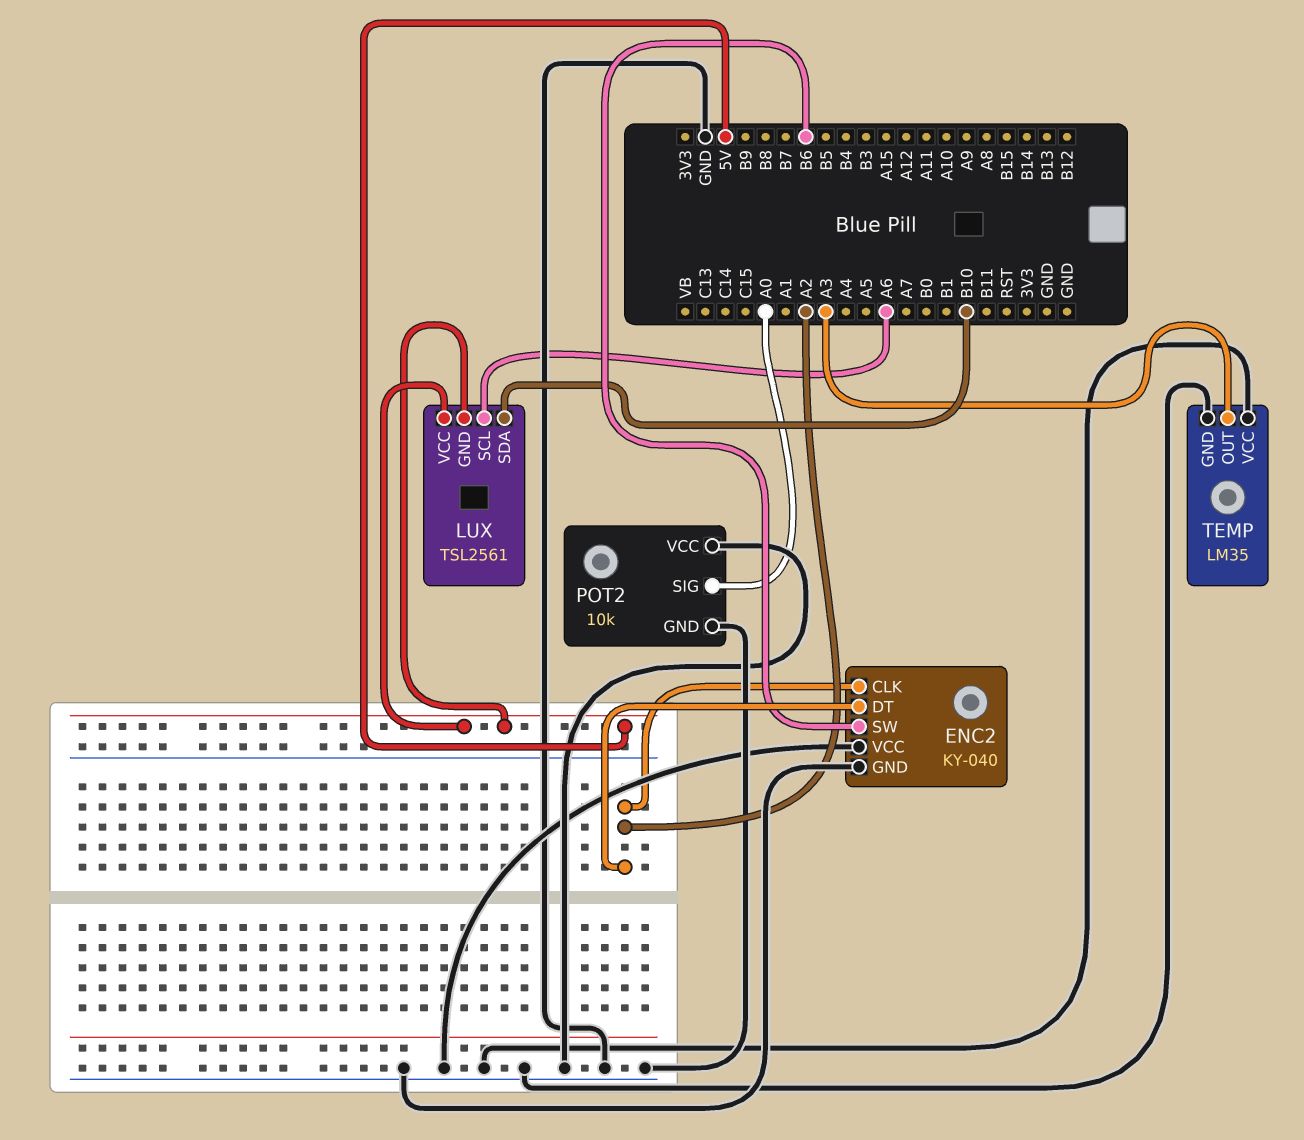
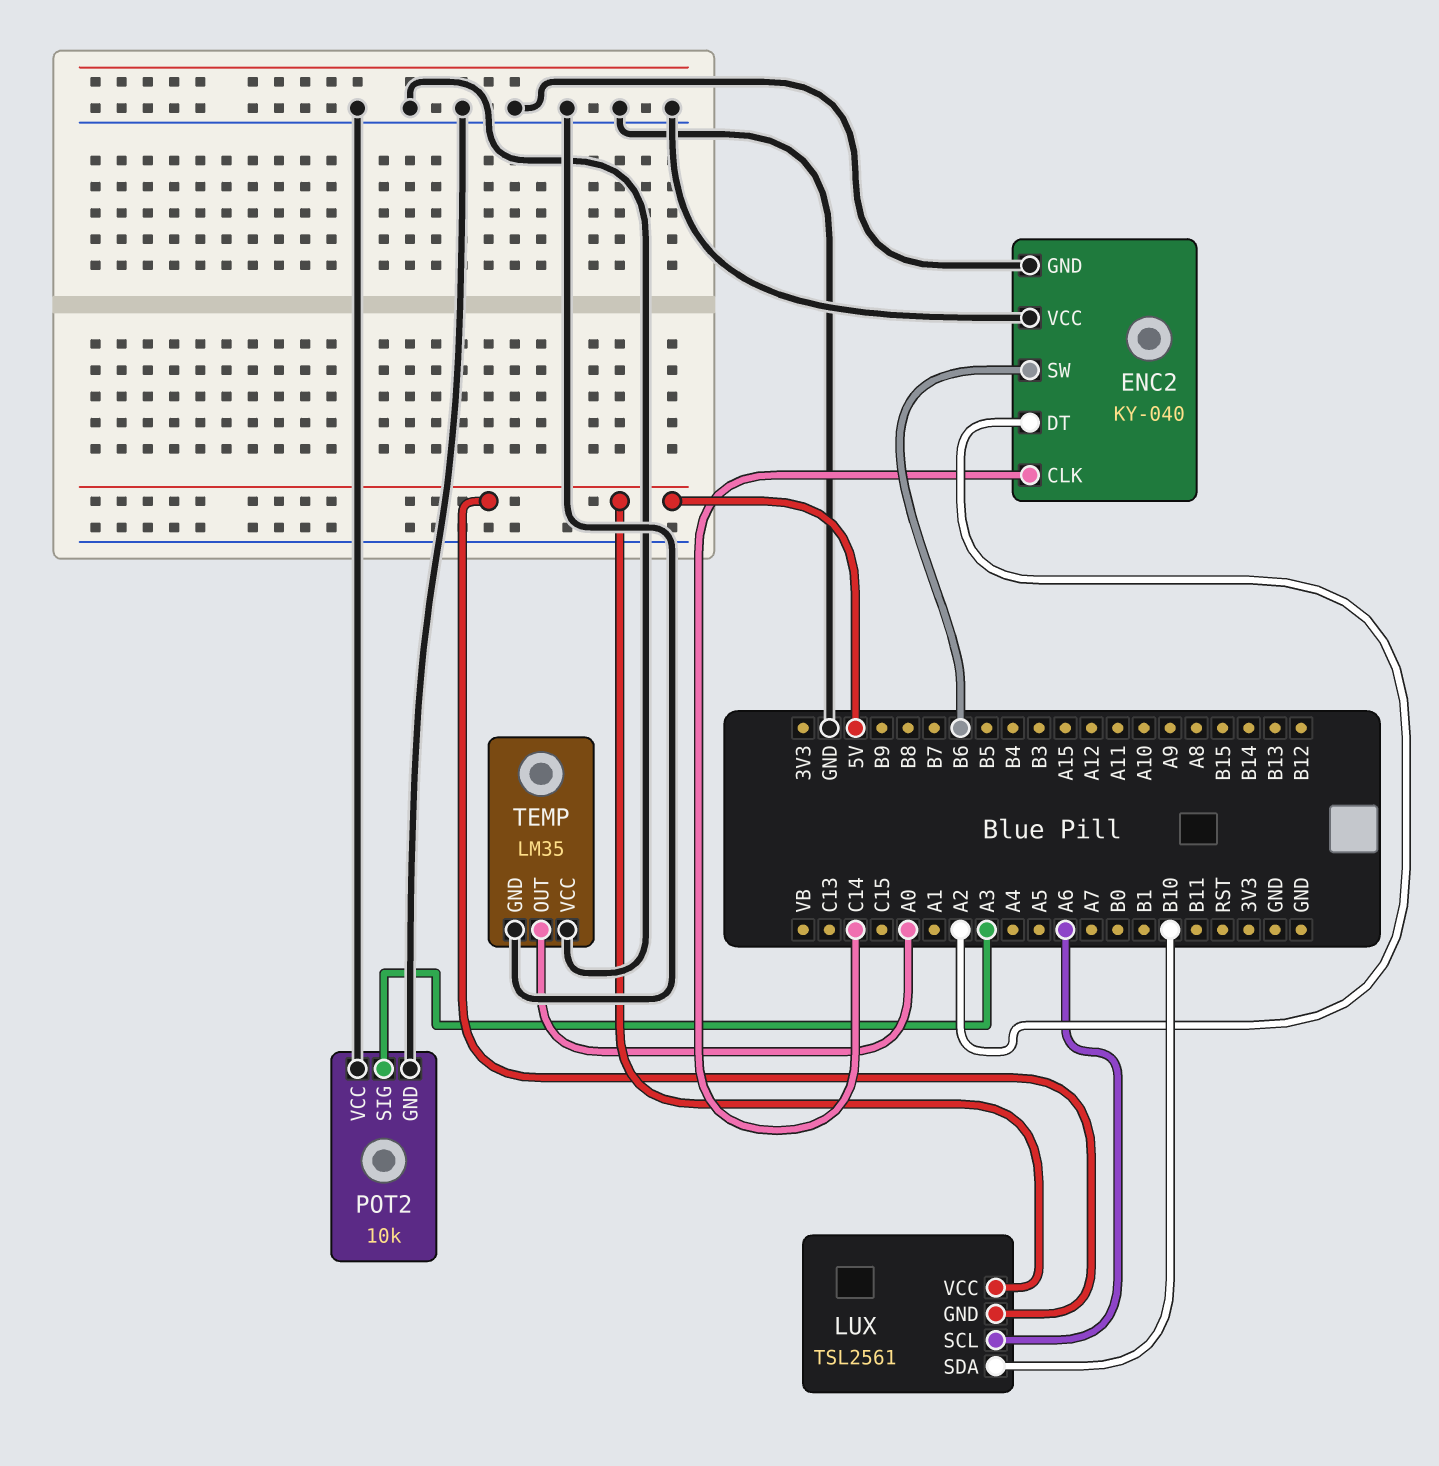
ENC2 pin CLK: A2 -> C14
POT2 pin SIG: A0 -> A3
TEMP pin OUT: A3 -> A0

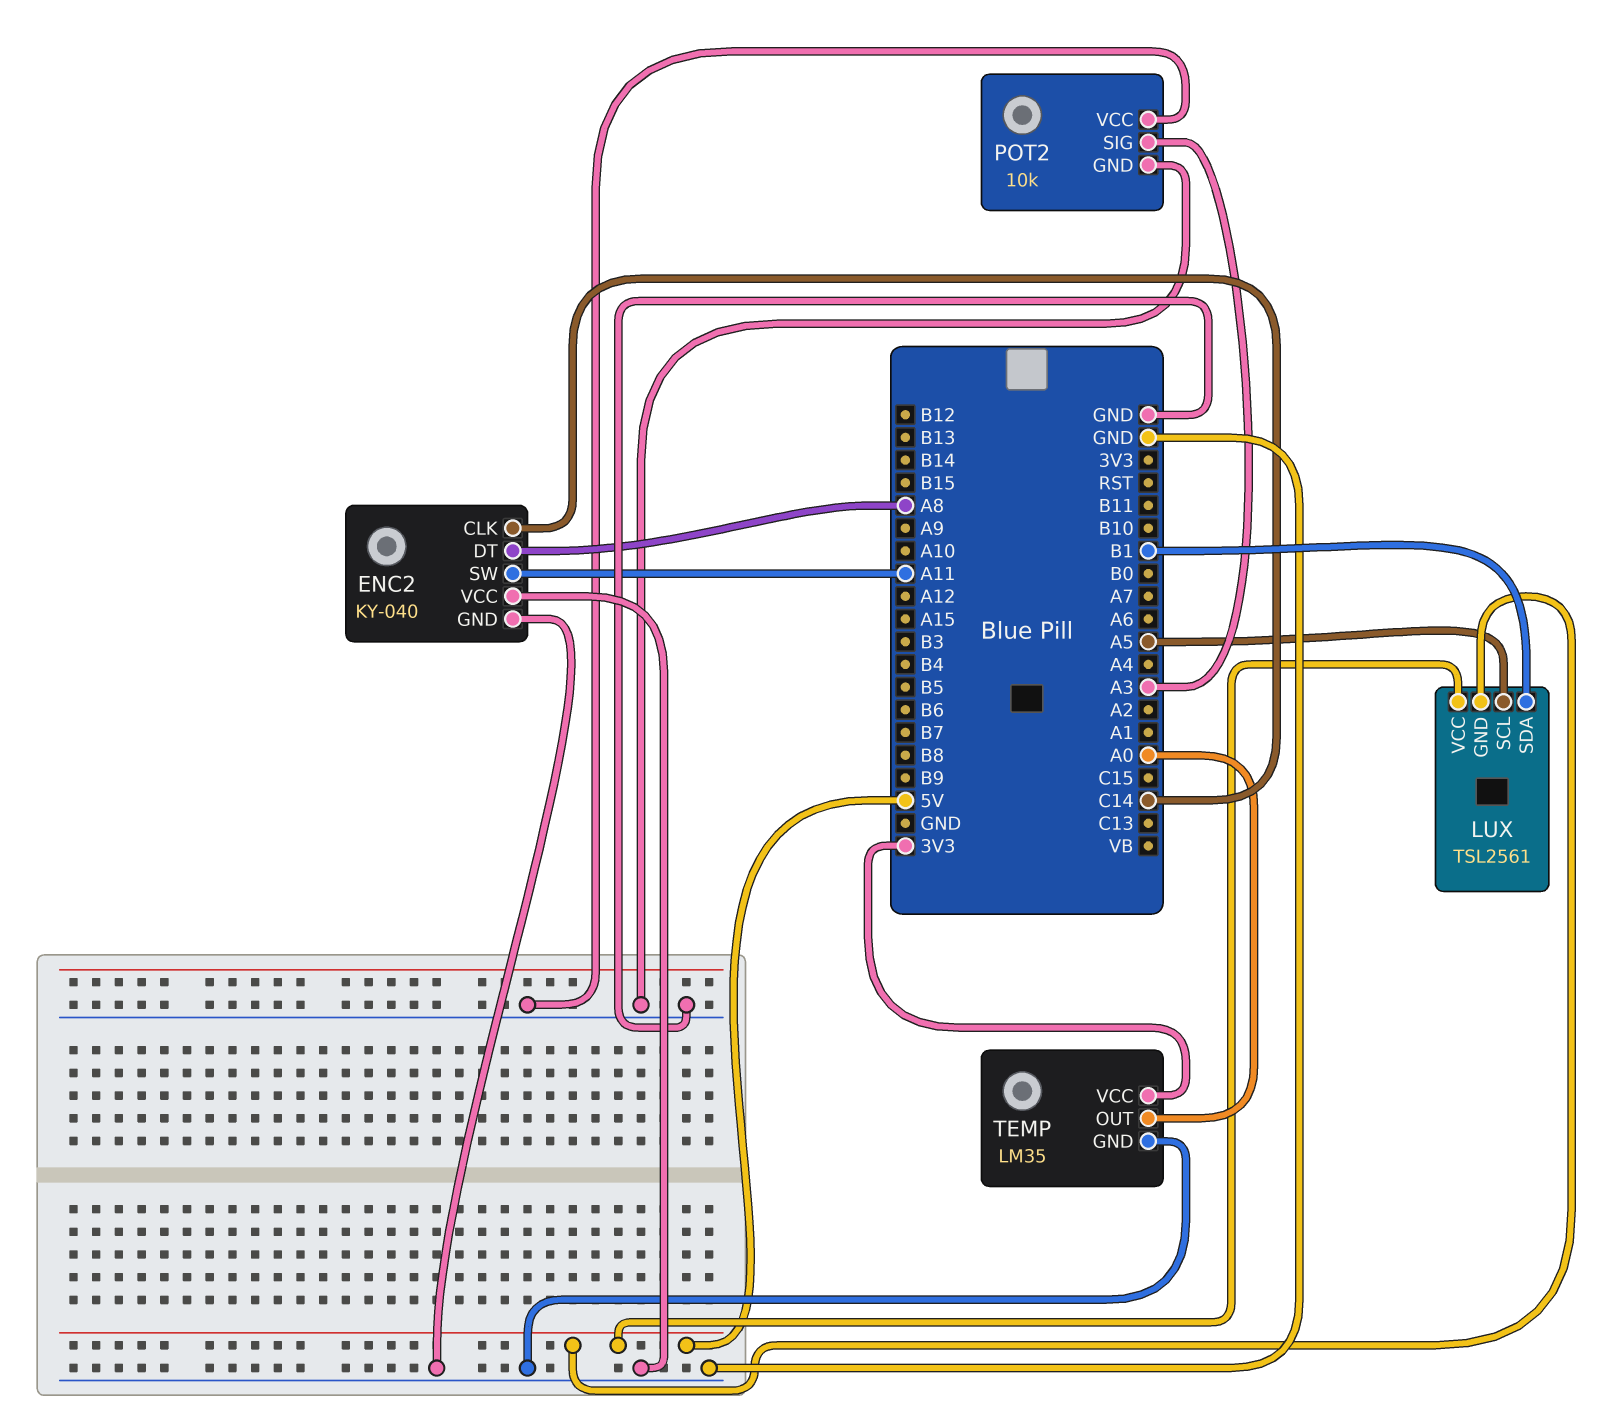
ENC2 pin DT: A2 -> A8
ENC2 pin SW: B6 -> A11
LUX pin SCL: A6 -> A5
LUX pin SDA: B10 -> B1
TEMP pin VCC: GND -> 3V3

